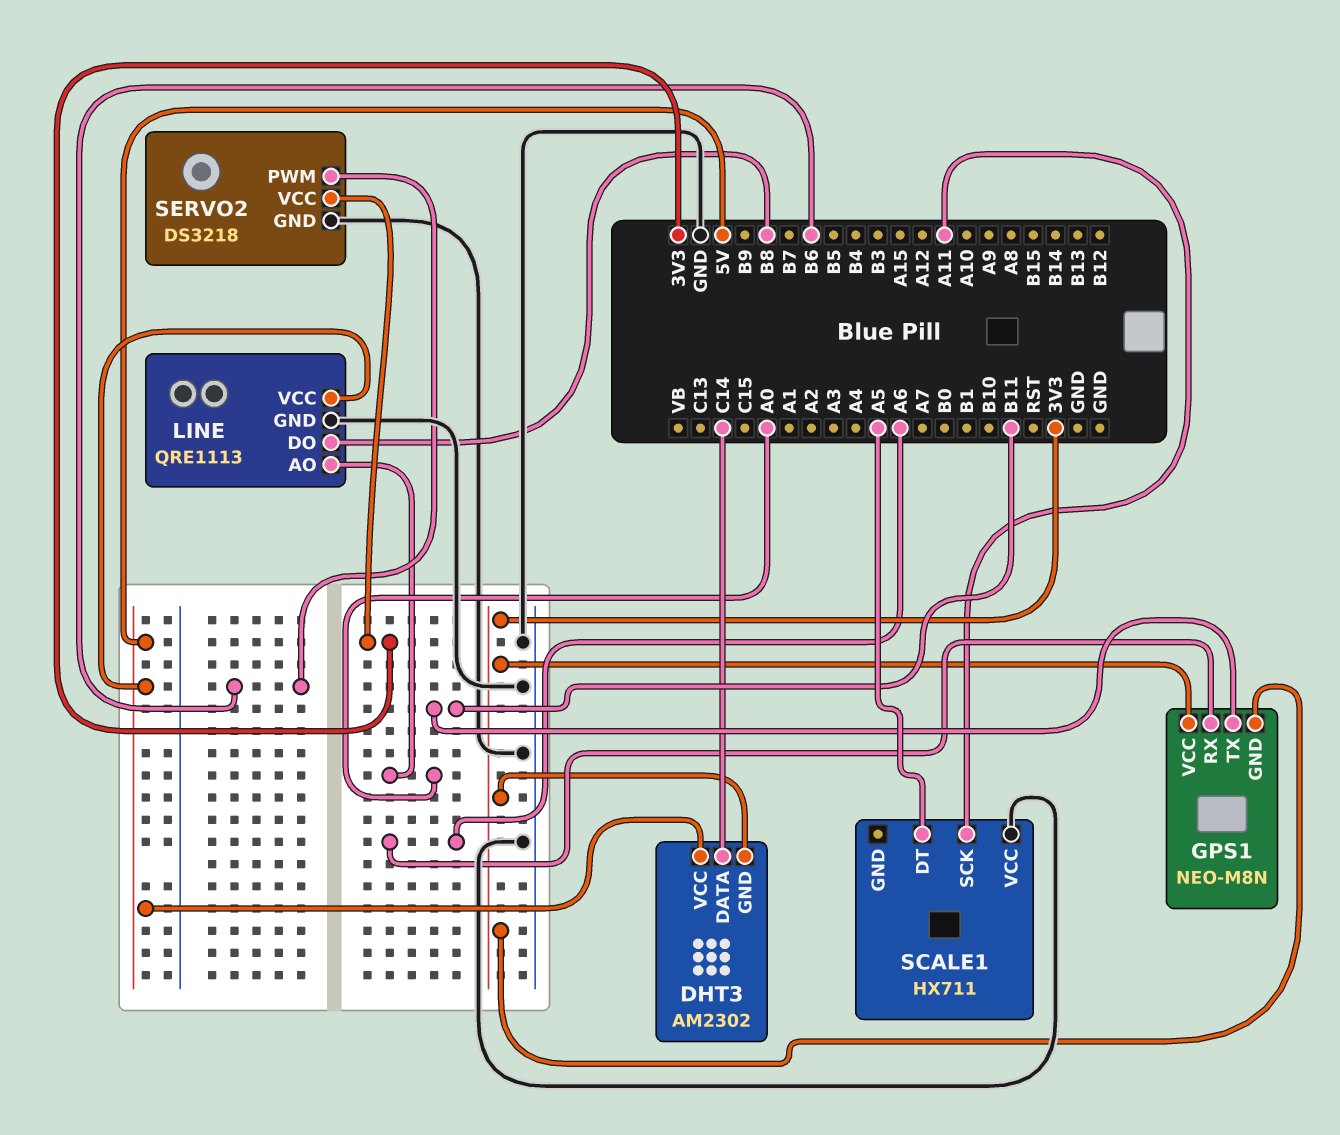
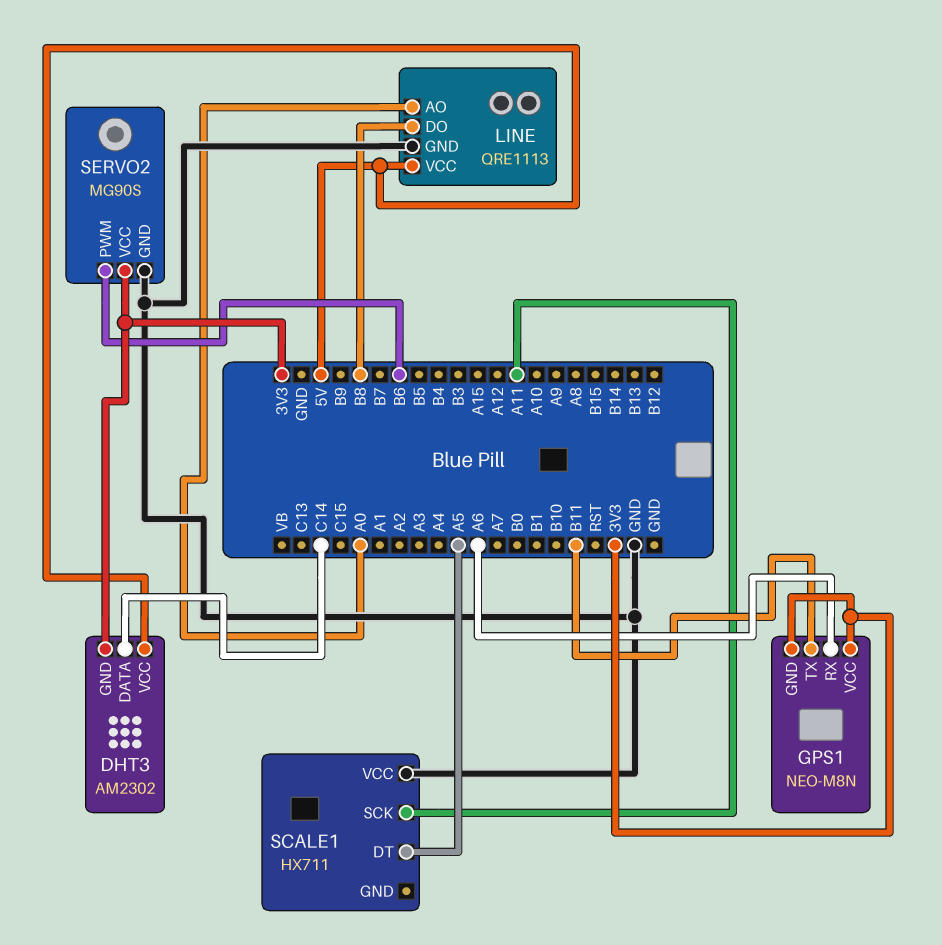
SERVO2: DS3218 -> MG90S

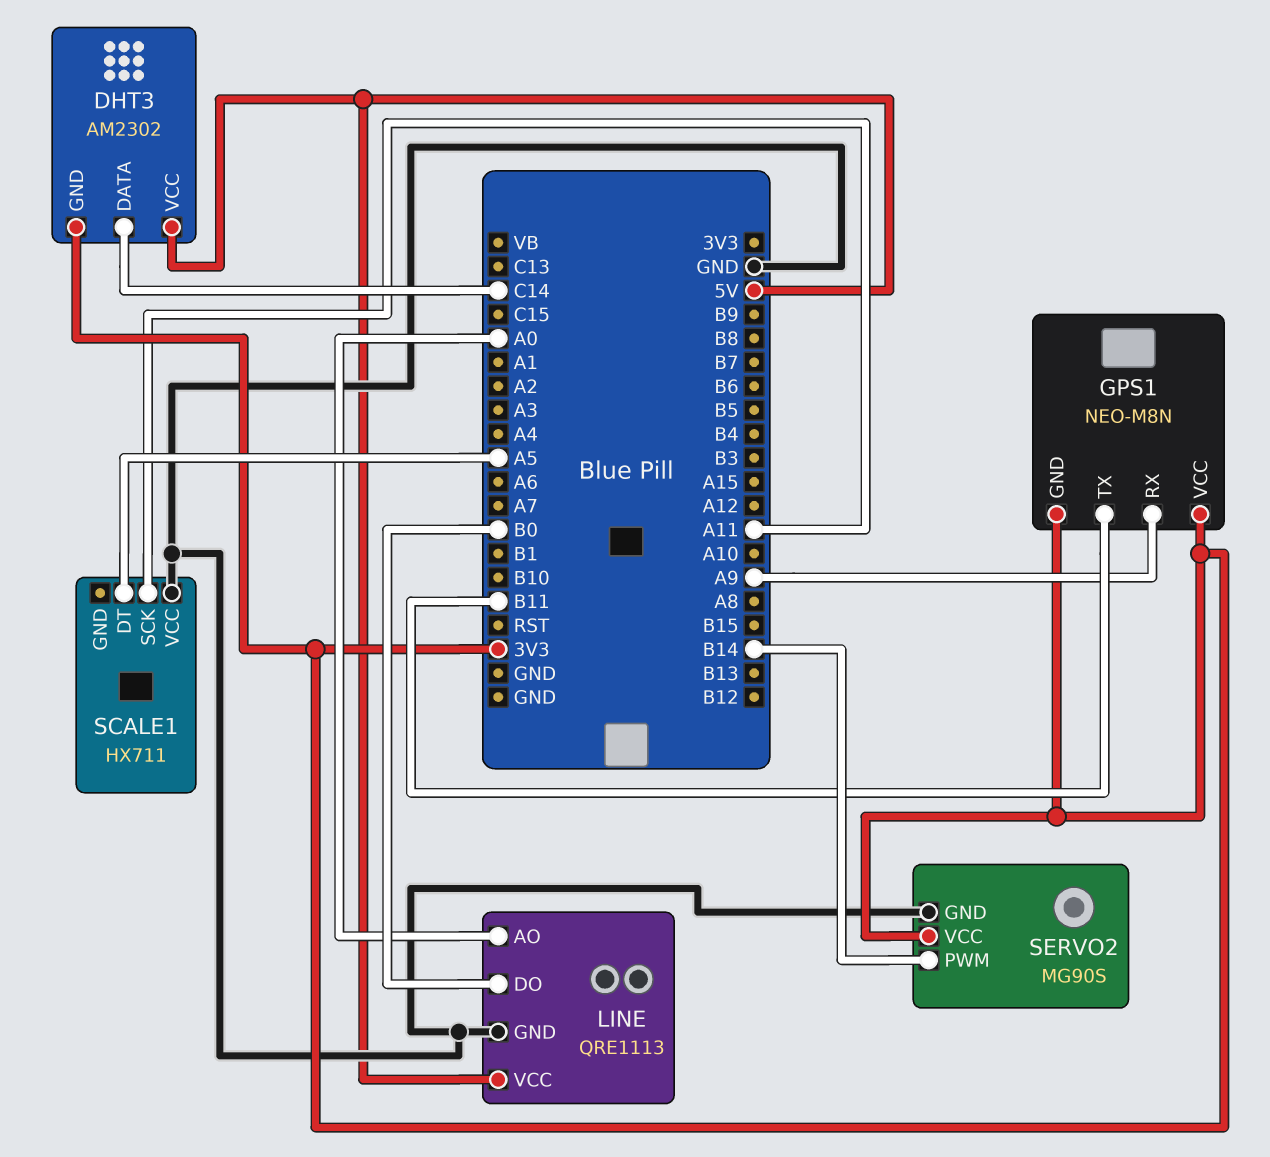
GPS1 pin RX: A6 -> A9
LINE pin DO: B8 -> B0
SERVO2 pin PWM: B6 -> B14

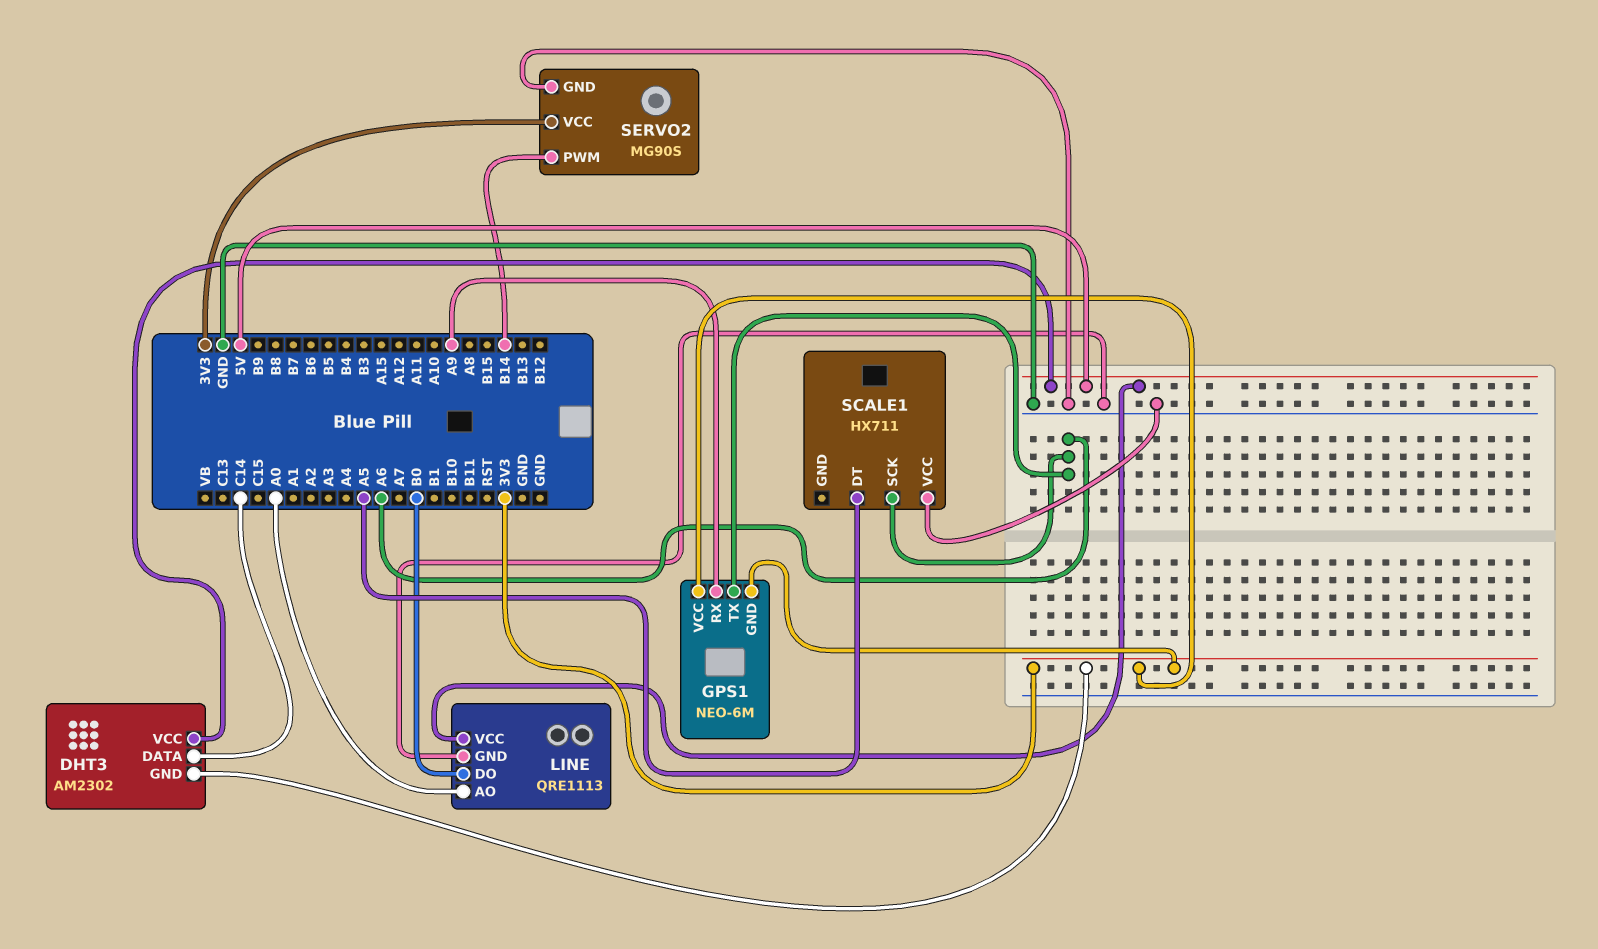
GPS1: NEO-M8N -> NEO-6M
GPS1 pin TX: B11 -> A6
SCALE1 pin SCK: A11 -> A6

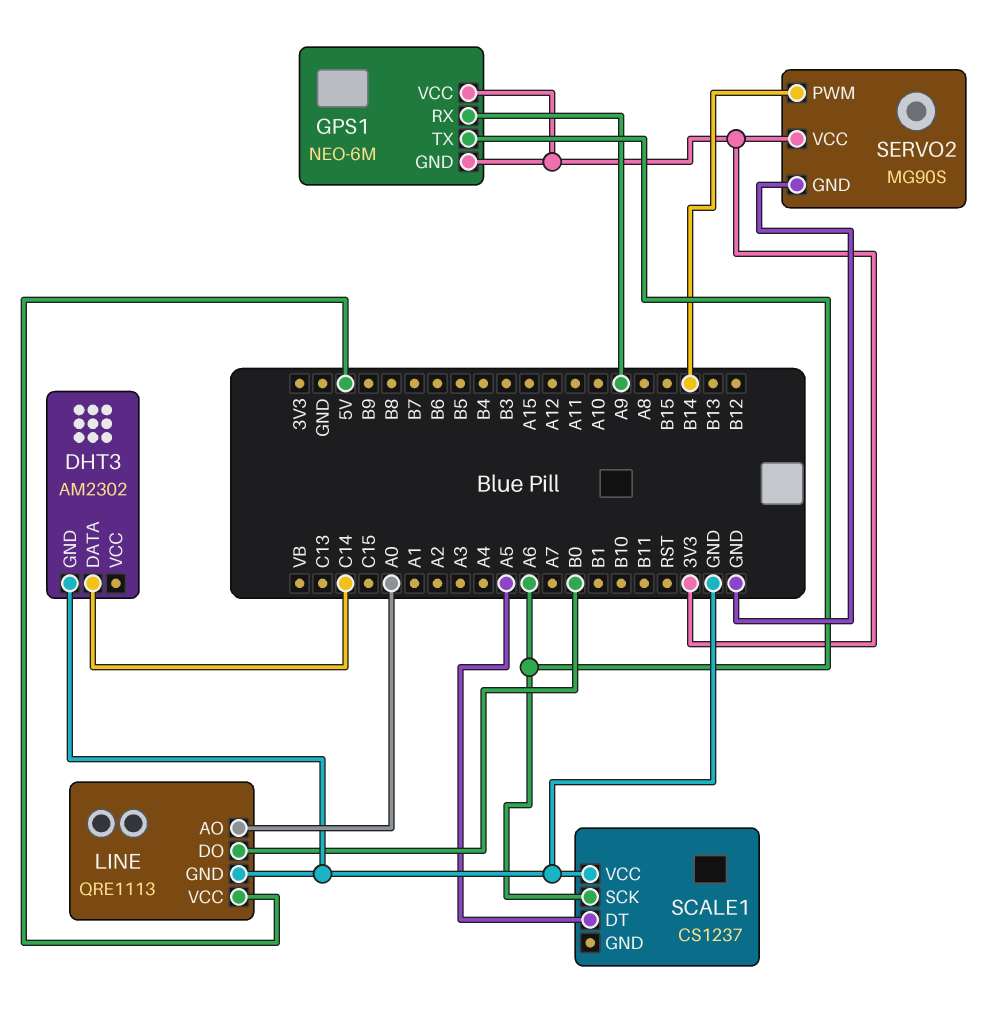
DHT3 pin GND: 3V3 -> GND
DHT3 pin VCC: 5V -> none
SCALE1: HX711 -> CS1237

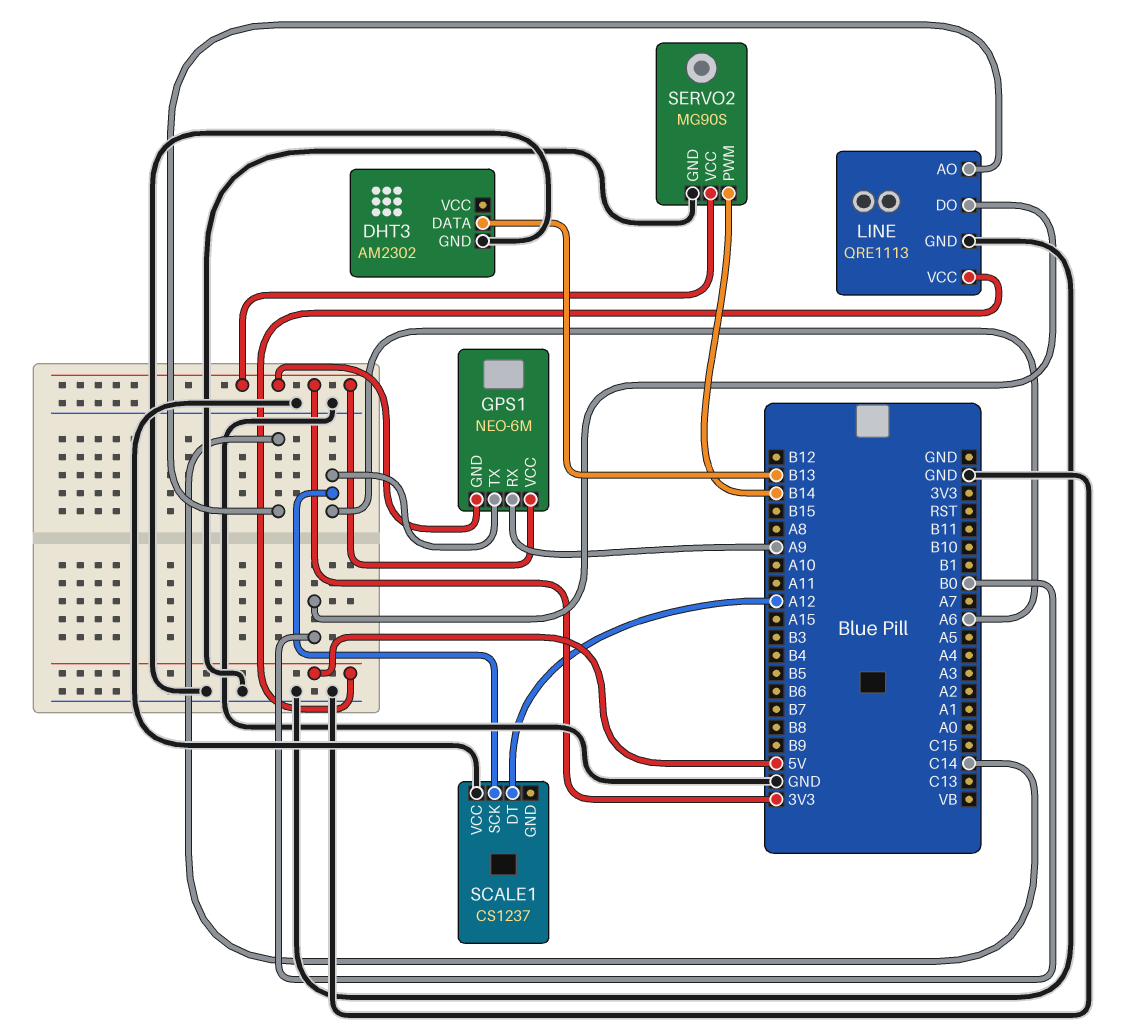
DHT3 pin DATA: C14 -> B13
LINE pin AO: A0 -> C14
SCALE1 pin DT: A5 -> A12

